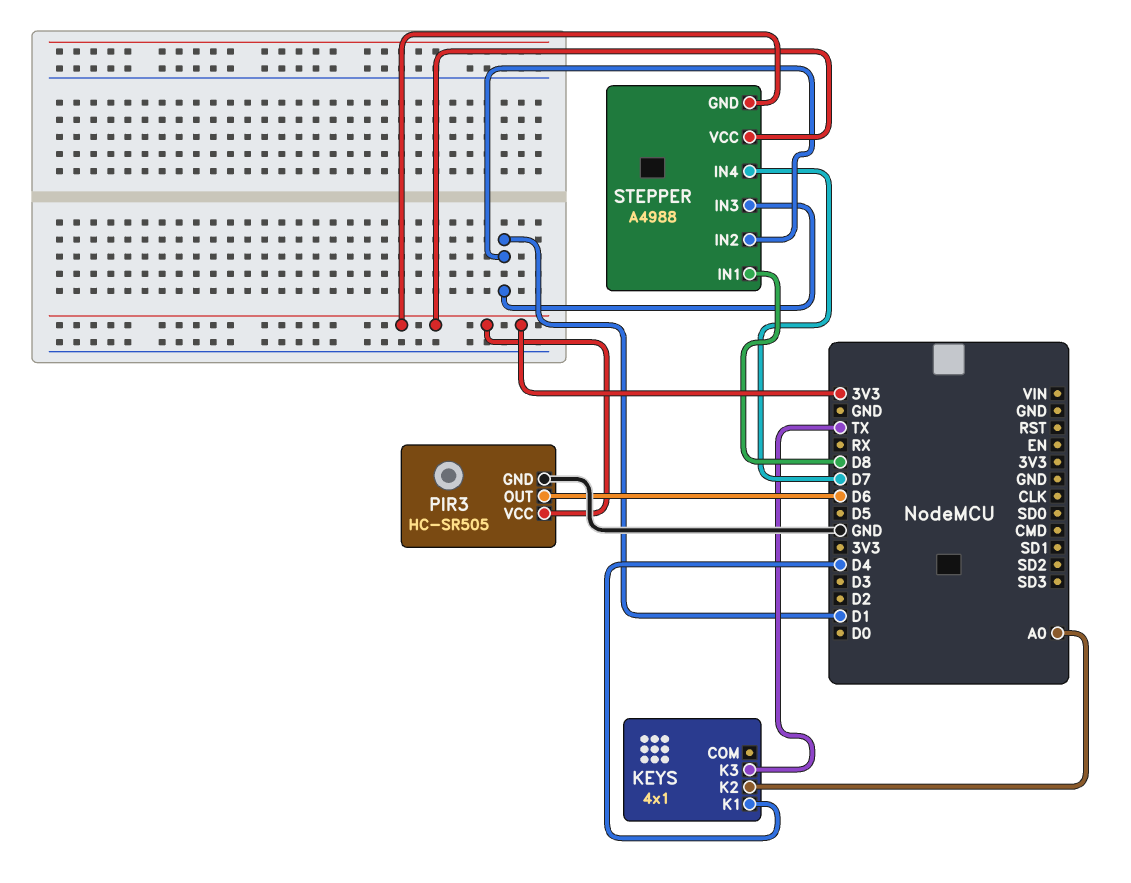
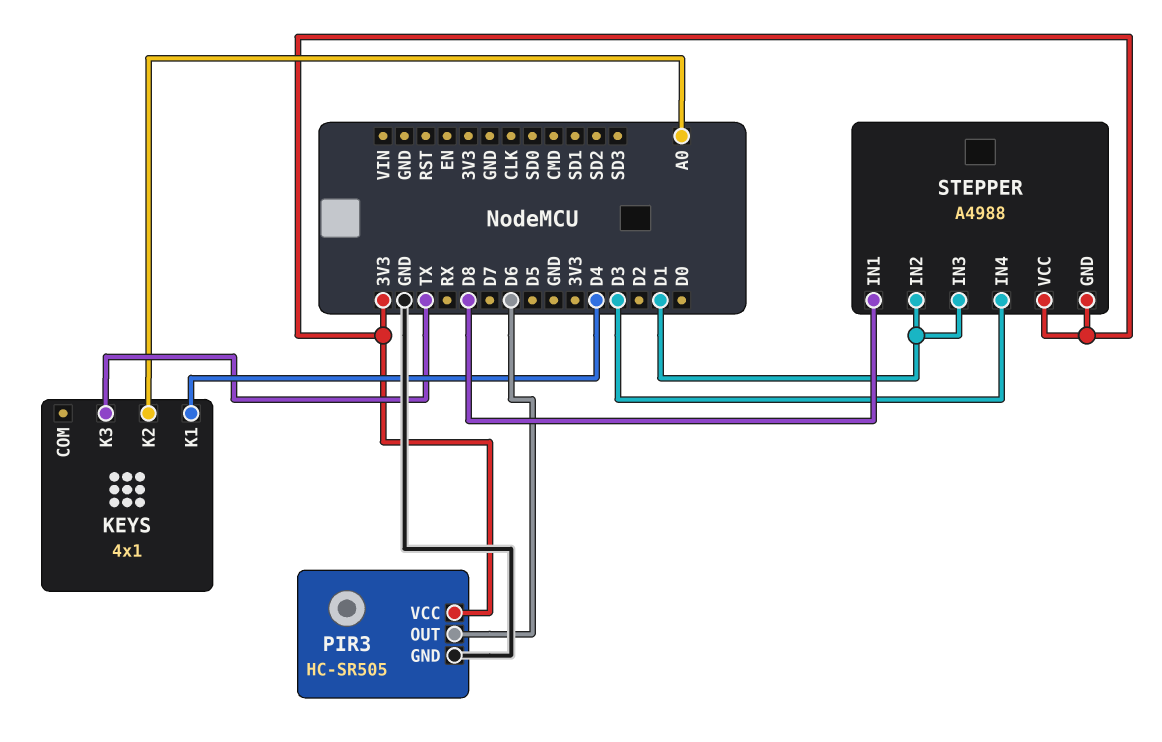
STEPPER pin IN4: D7 -> D3

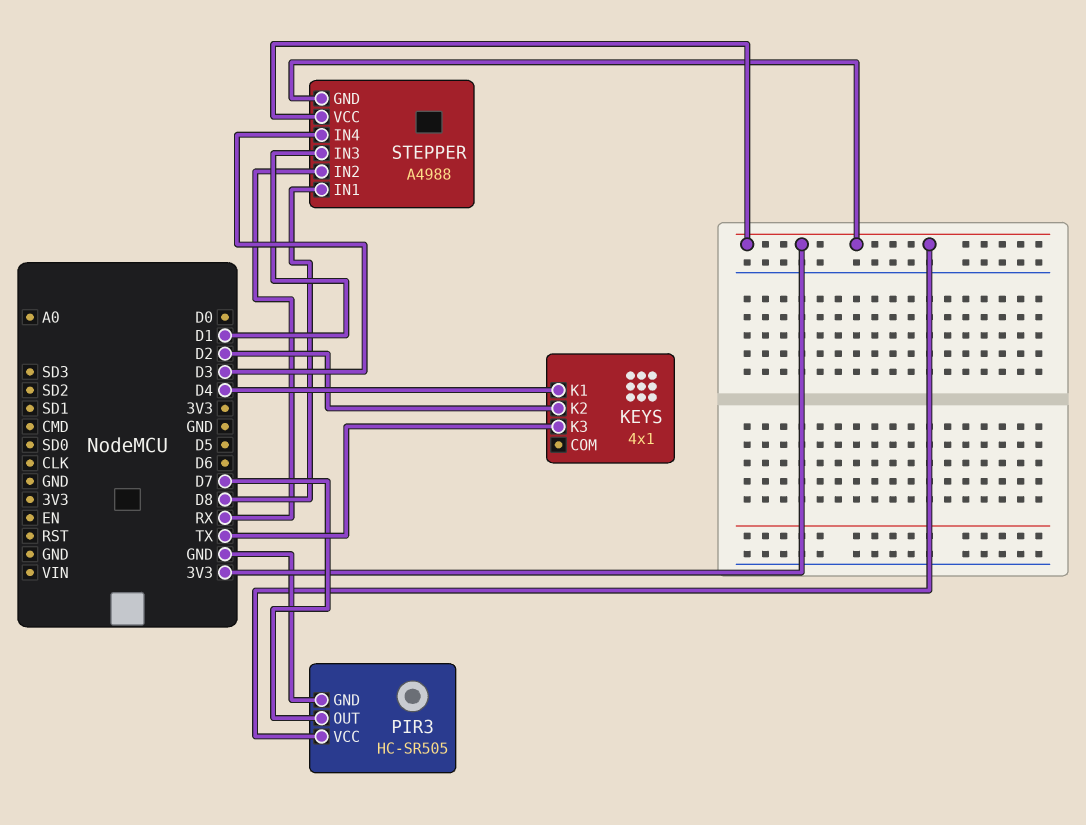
KEYS pin K2: A0 -> D2
PIR3 pin OUT: D6 -> D7
STEPPER pin IN2: D1 -> RX

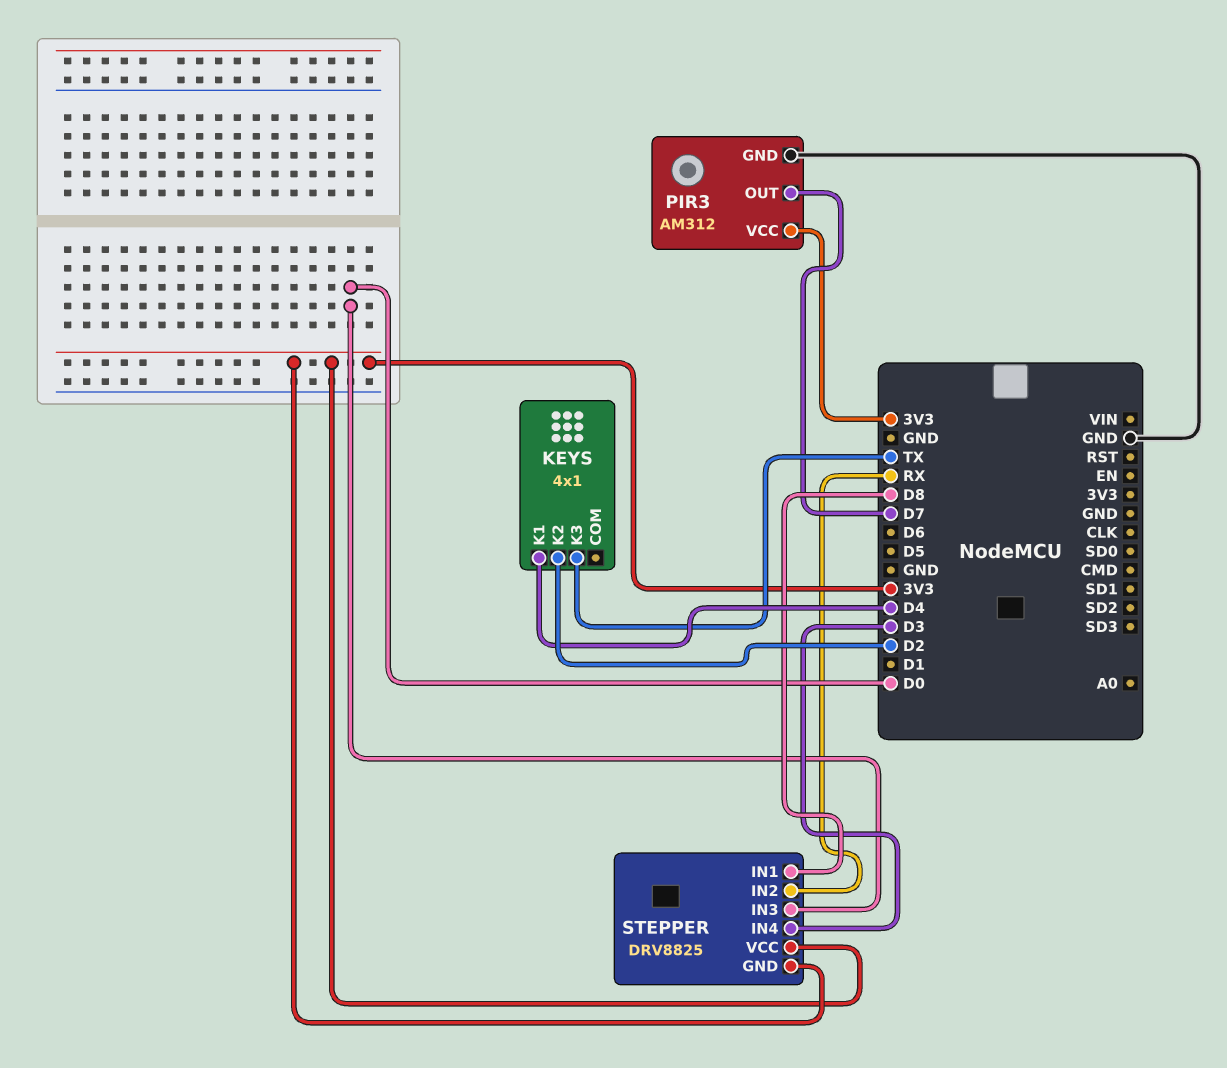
PIR3: HC-SR505 -> AM312
STEPPER: A4988 -> DRV8825
STEPPER pin IN3: D1 -> D0

